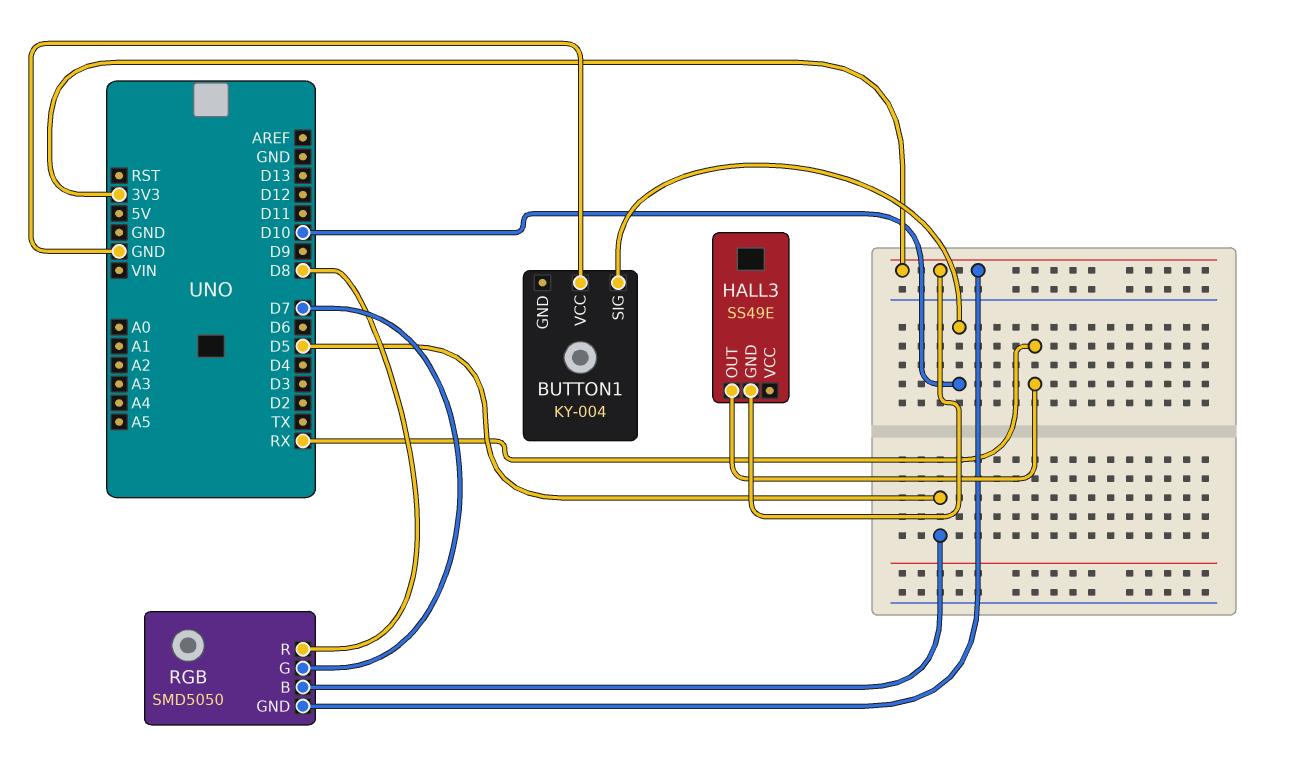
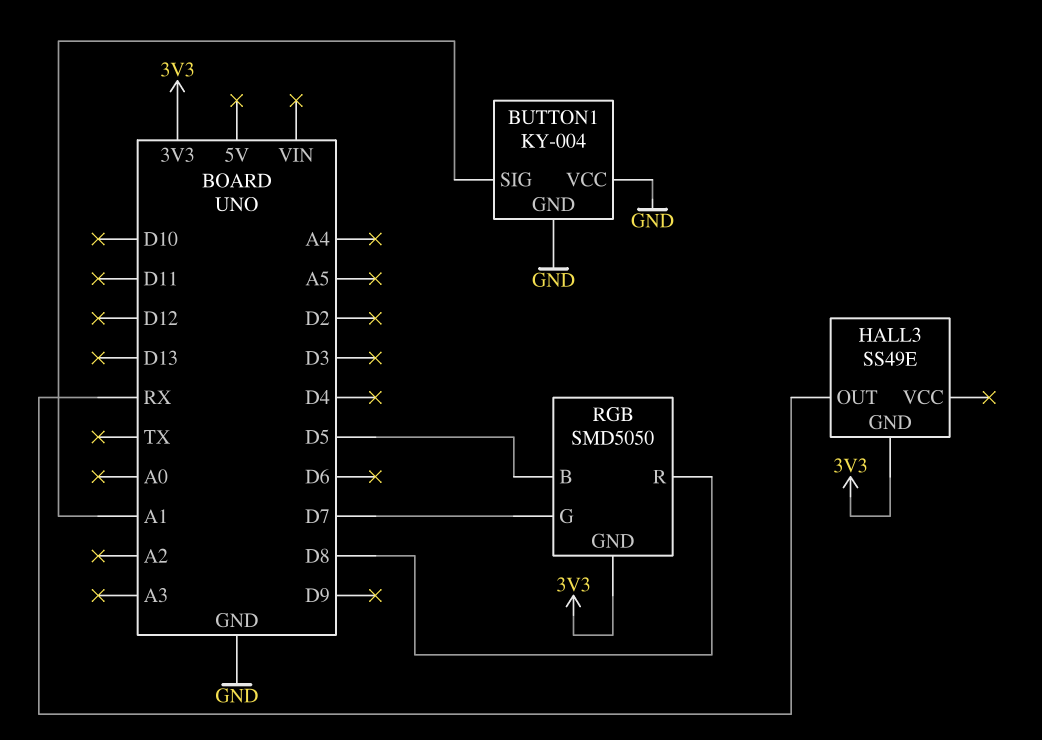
BUTTON1 pin GND: none -> GND
BUTTON1 pin SIG: D10 -> A1

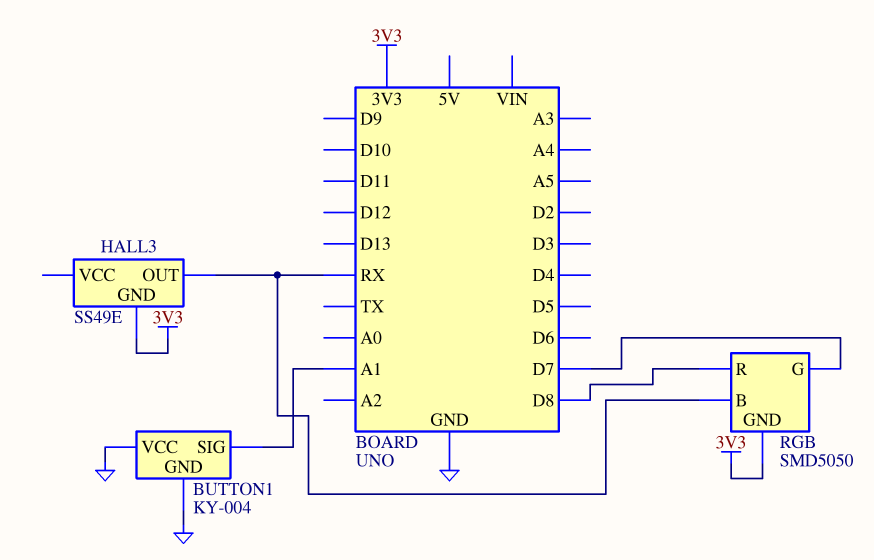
RGB pin B: D5 -> RX

